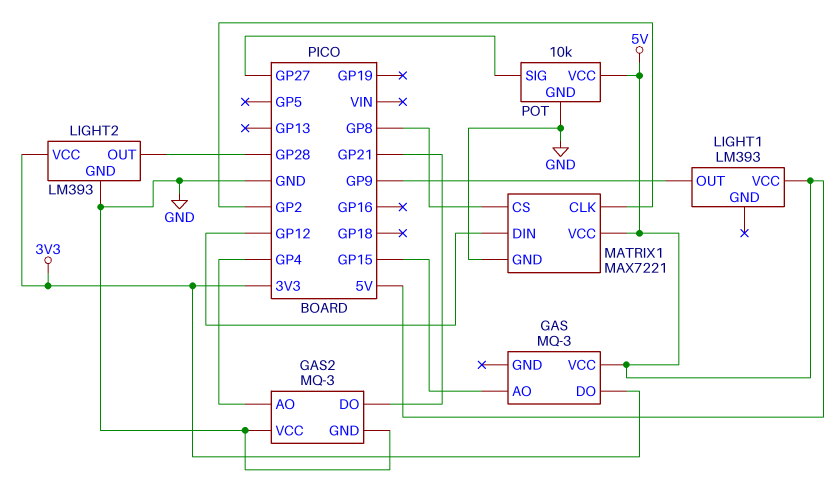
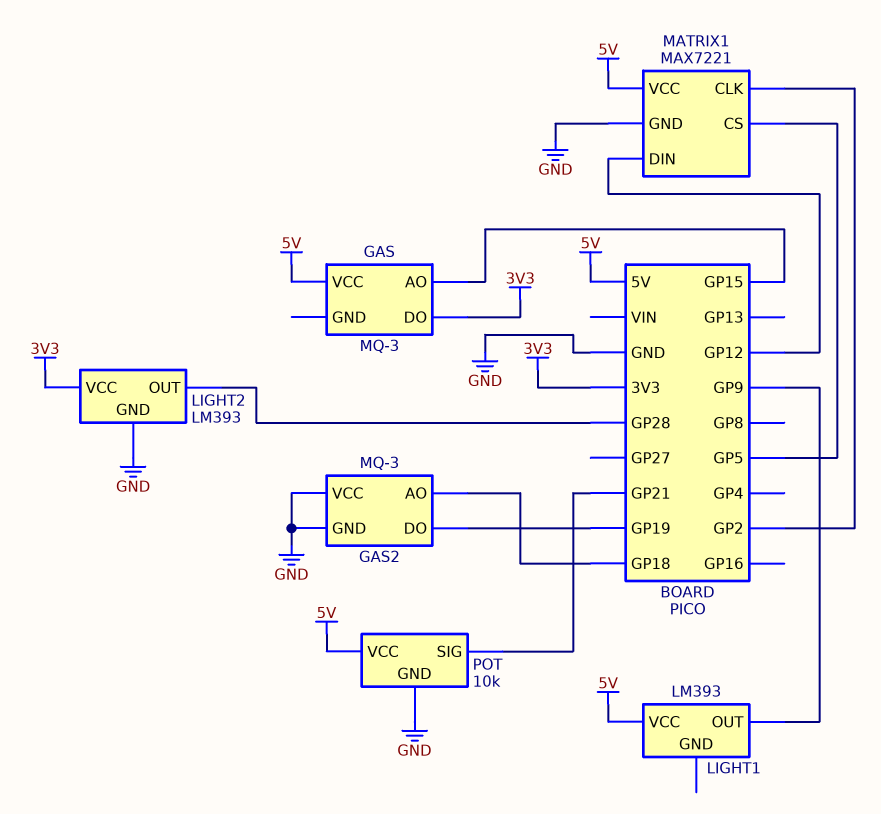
GAS2 pin AO: GP4 -> GP18
GAS2 pin DO: GP21 -> GP19
MATRIX1 pin CS: GP8 -> GP5
POT pin SIG: GP27 -> GP21

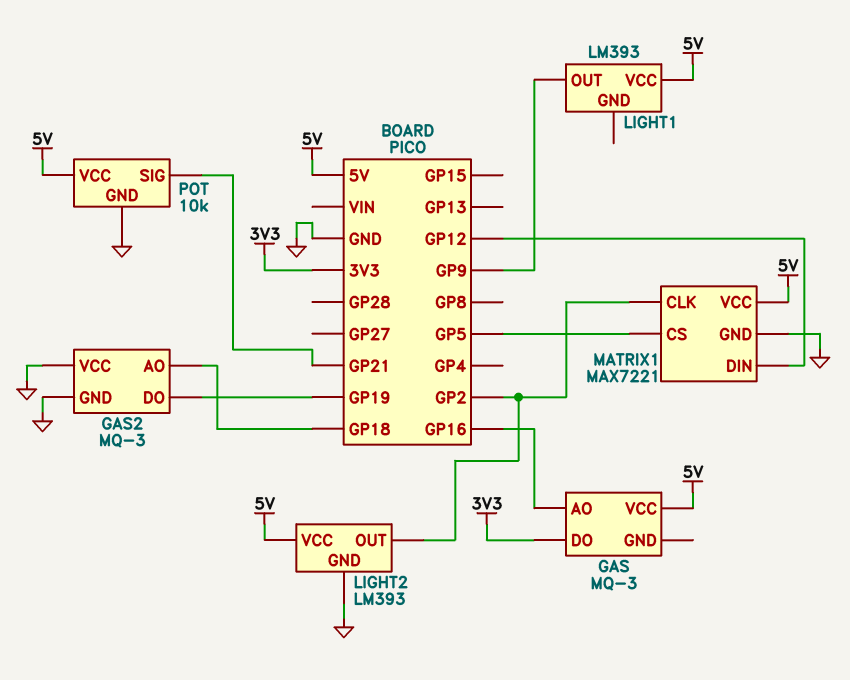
GAS pin AO: GP15 -> GP16
LIGHT2 pin OUT: GP28 -> GP2
LIGHT2 pin VCC: 3V3 -> 5V

